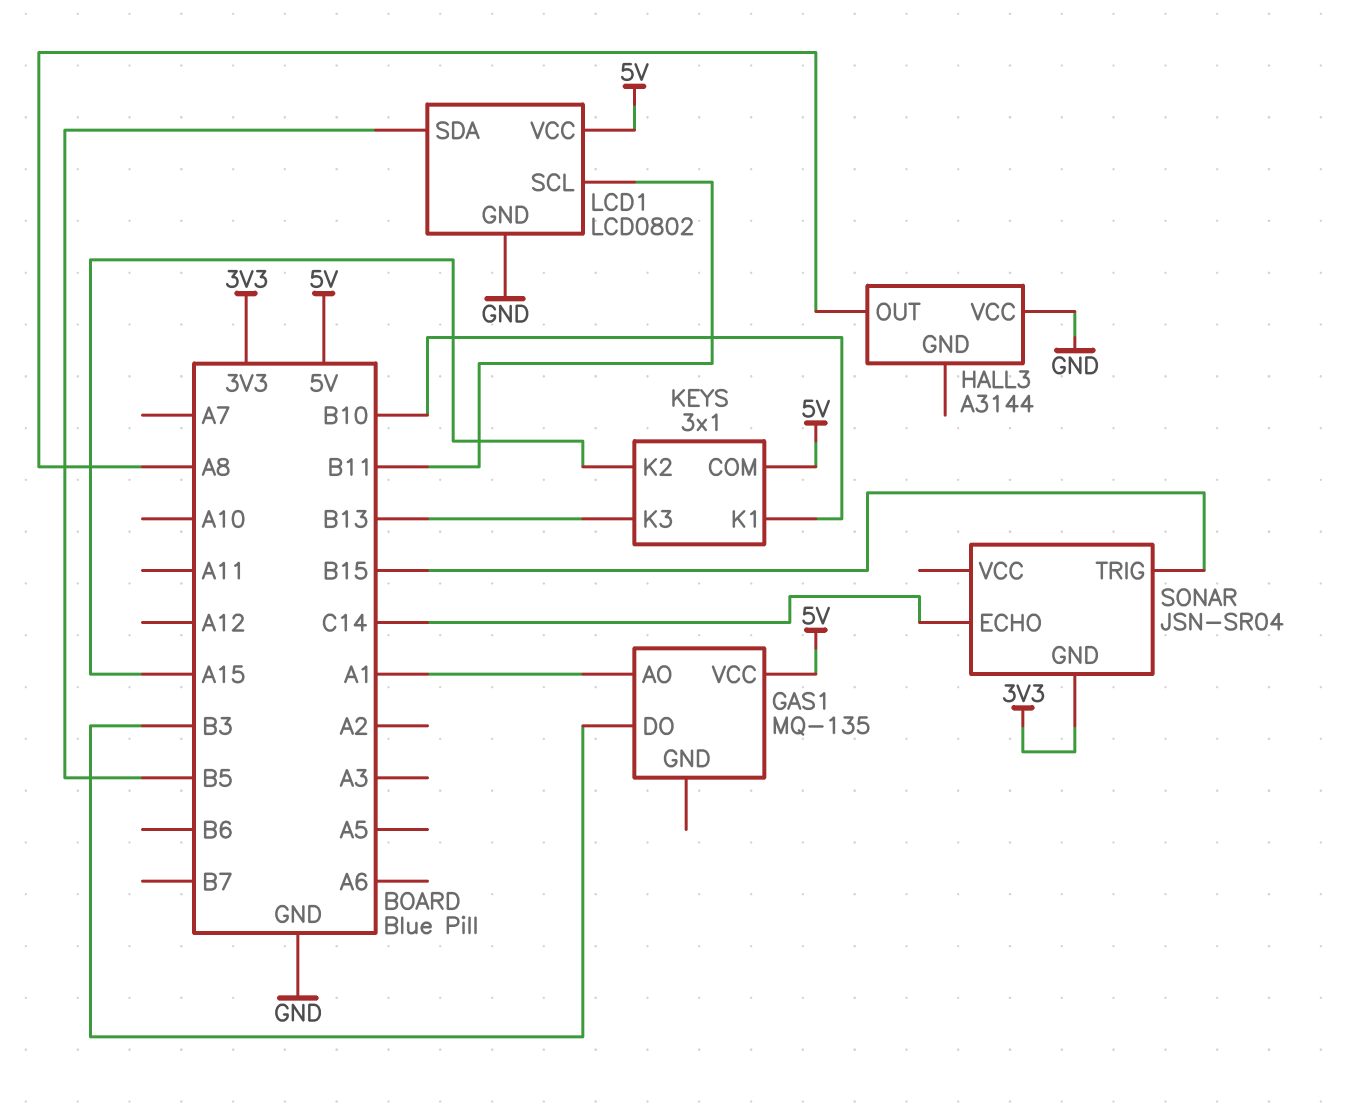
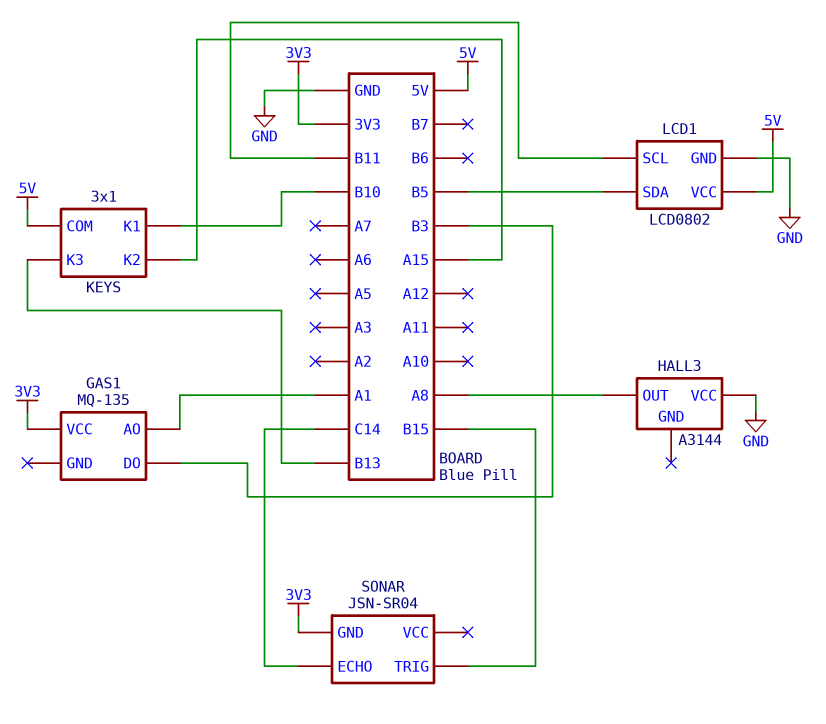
GAS1 pin VCC: 5V -> 3V3

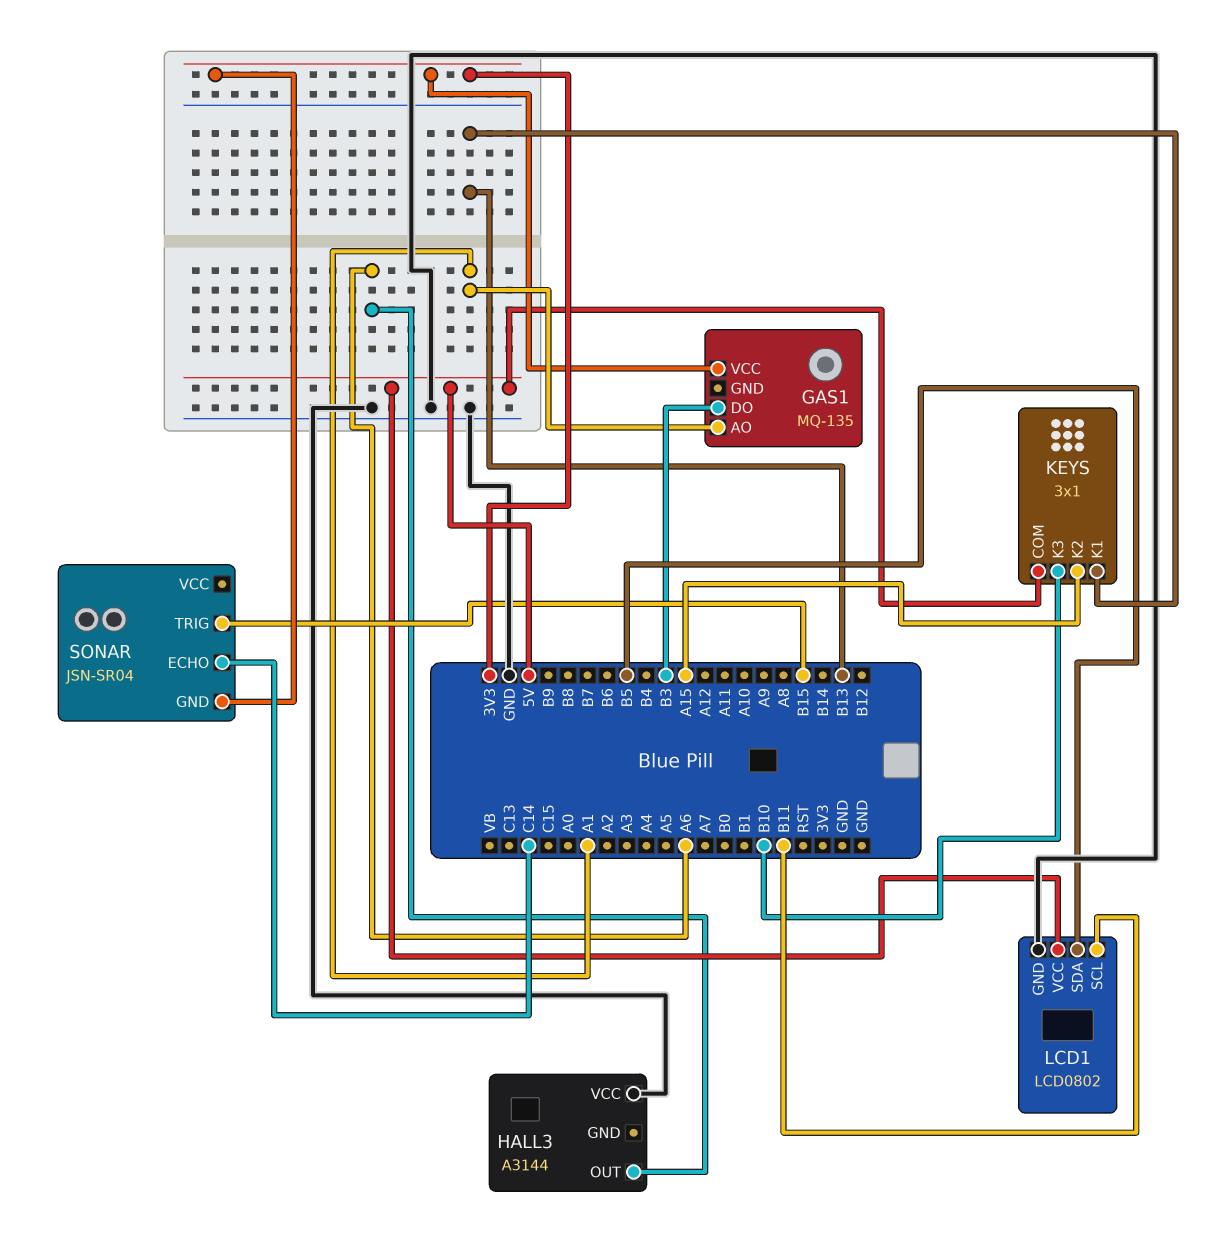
HALL3 pin OUT: A8 -> A6
KEYS pin K1: B10 -> B13
KEYS pin K3: B13 -> B10

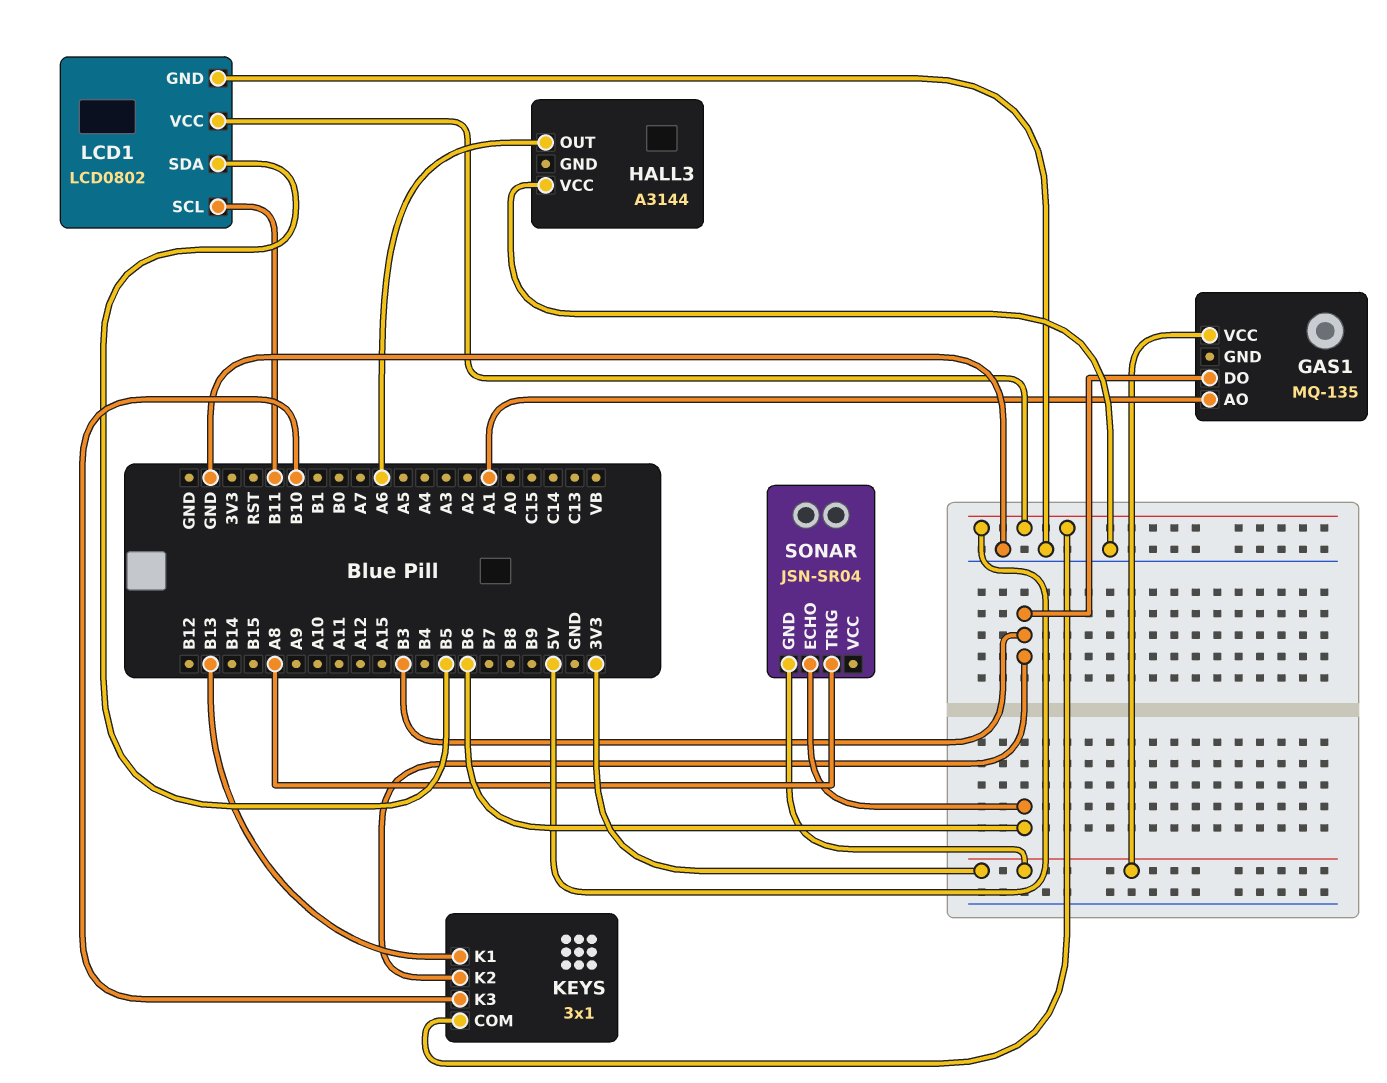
KEYS pin K2: A15 -> B3
SONAR pin ECHO: C14 -> B6
SONAR pin TRIG: B15 -> A8

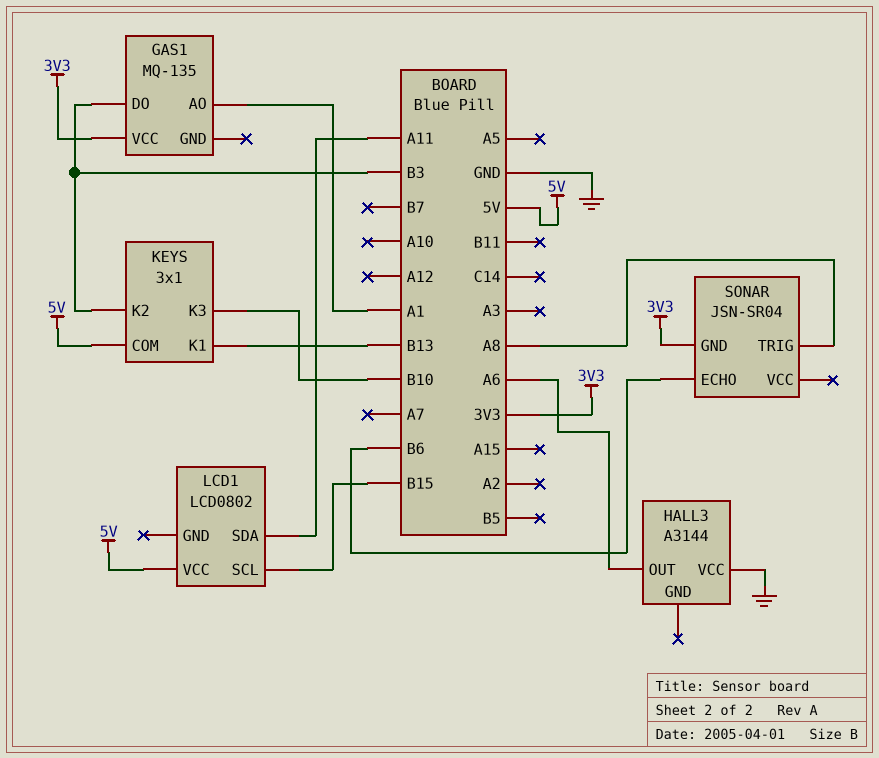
LCD1 pin GND: GND -> none
LCD1 pin SCL: B11 -> B15
LCD1 pin SDA: B5 -> A11

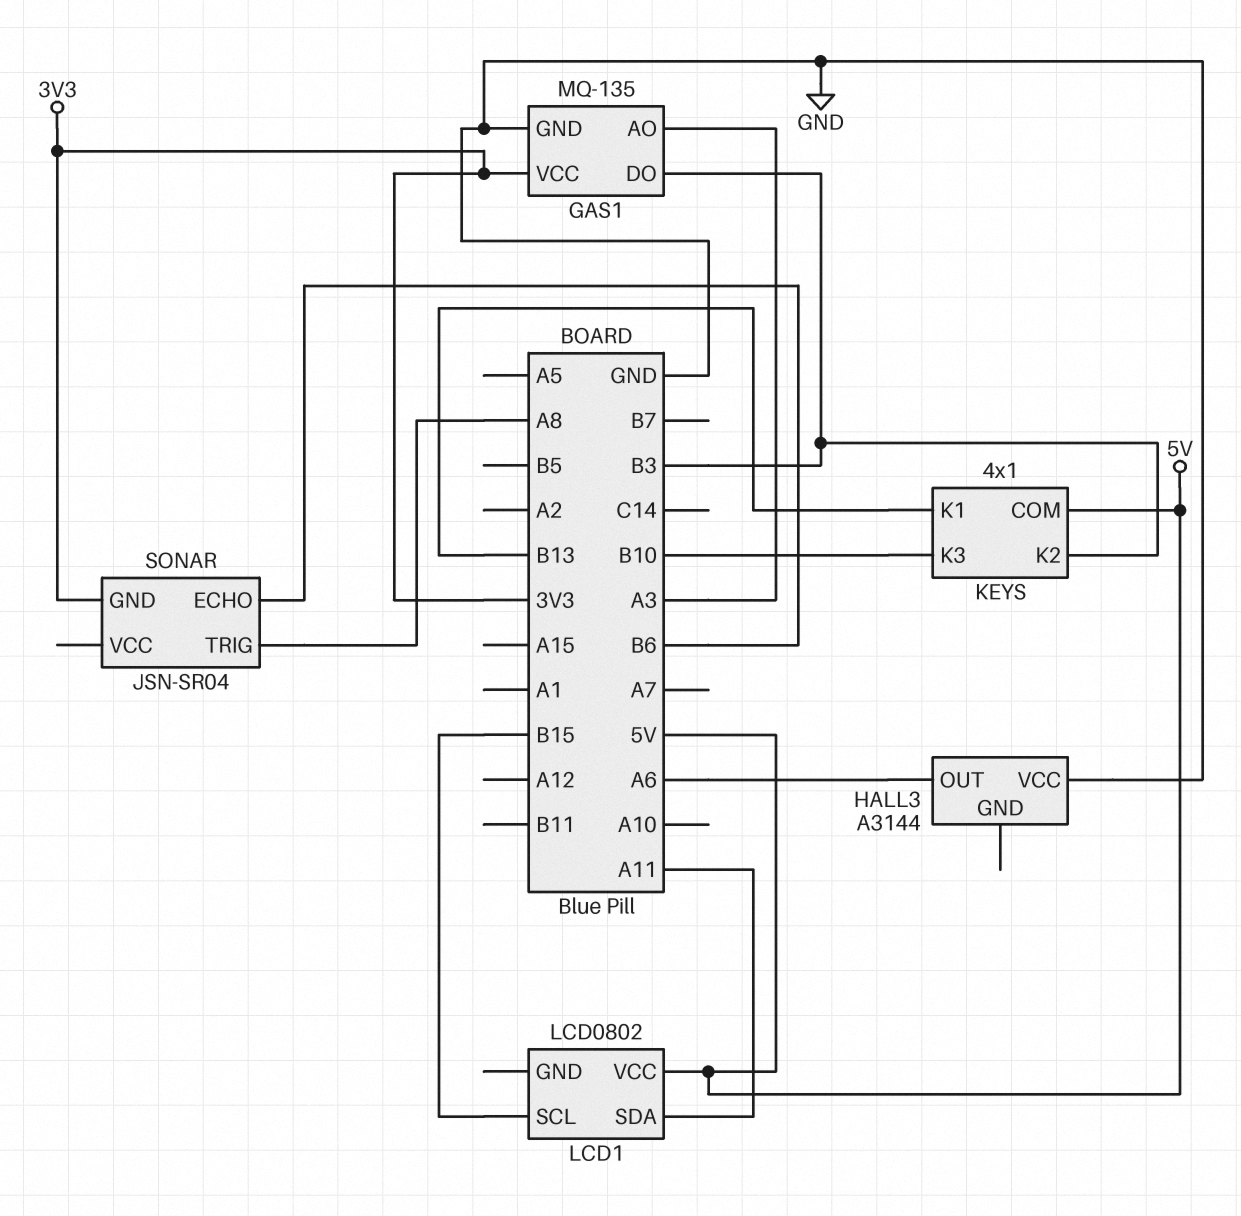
GAS1 pin AO: A1 -> A3
GAS1 pin GND: none -> GND
KEYS: 3x1 -> 4x1

